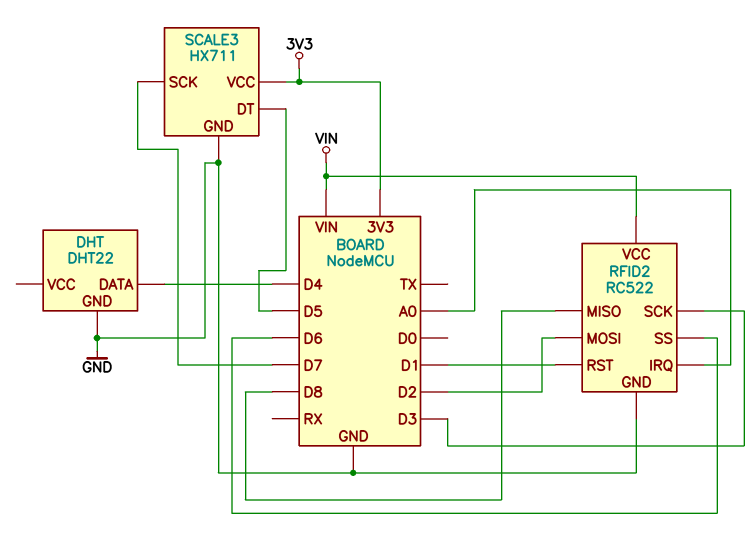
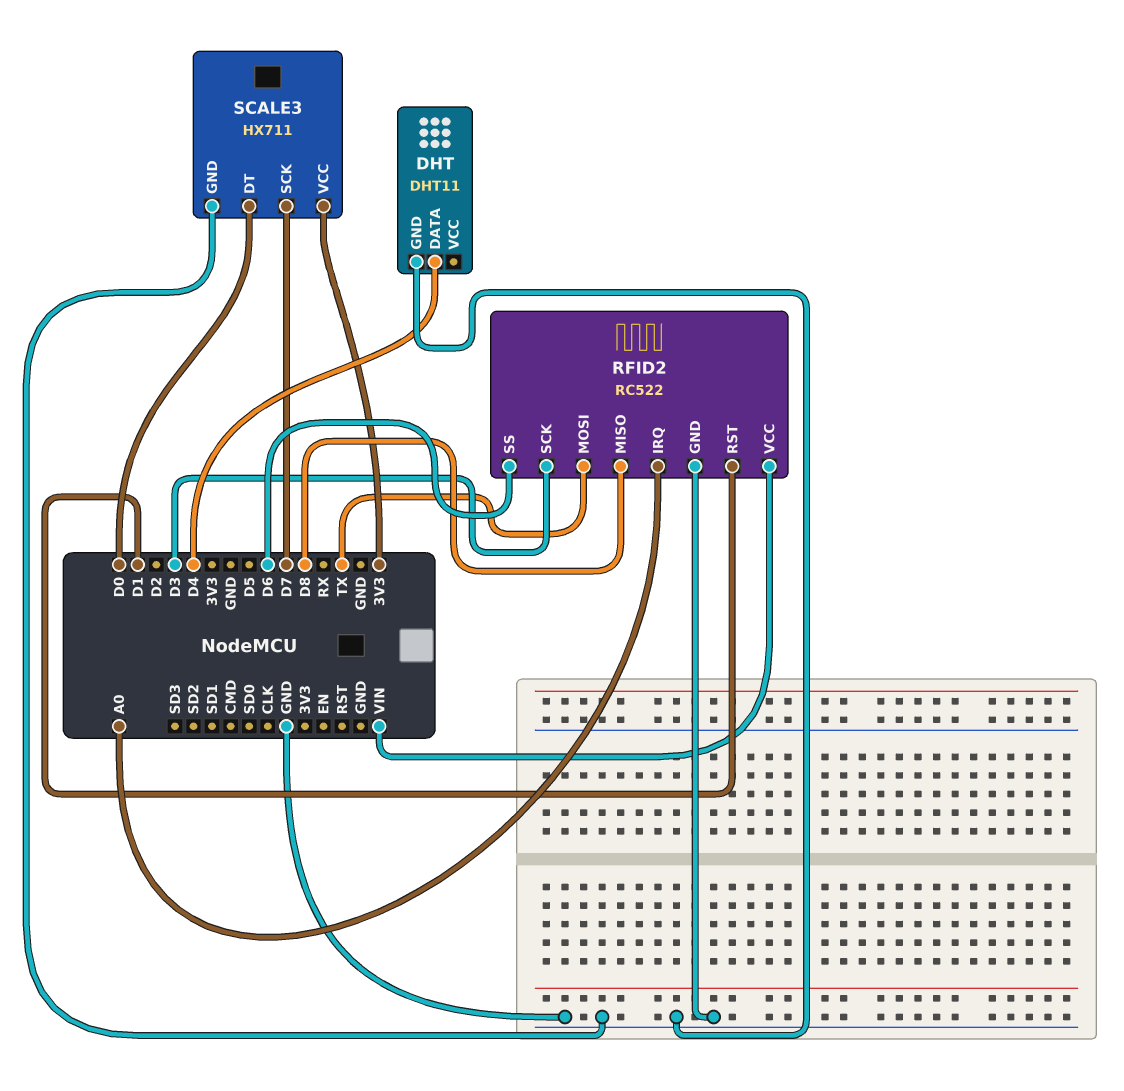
DHT: DHT22 -> DHT11
RFID2 pin MOSI: D2 -> TX
SCALE3 pin DT: D5 -> D0

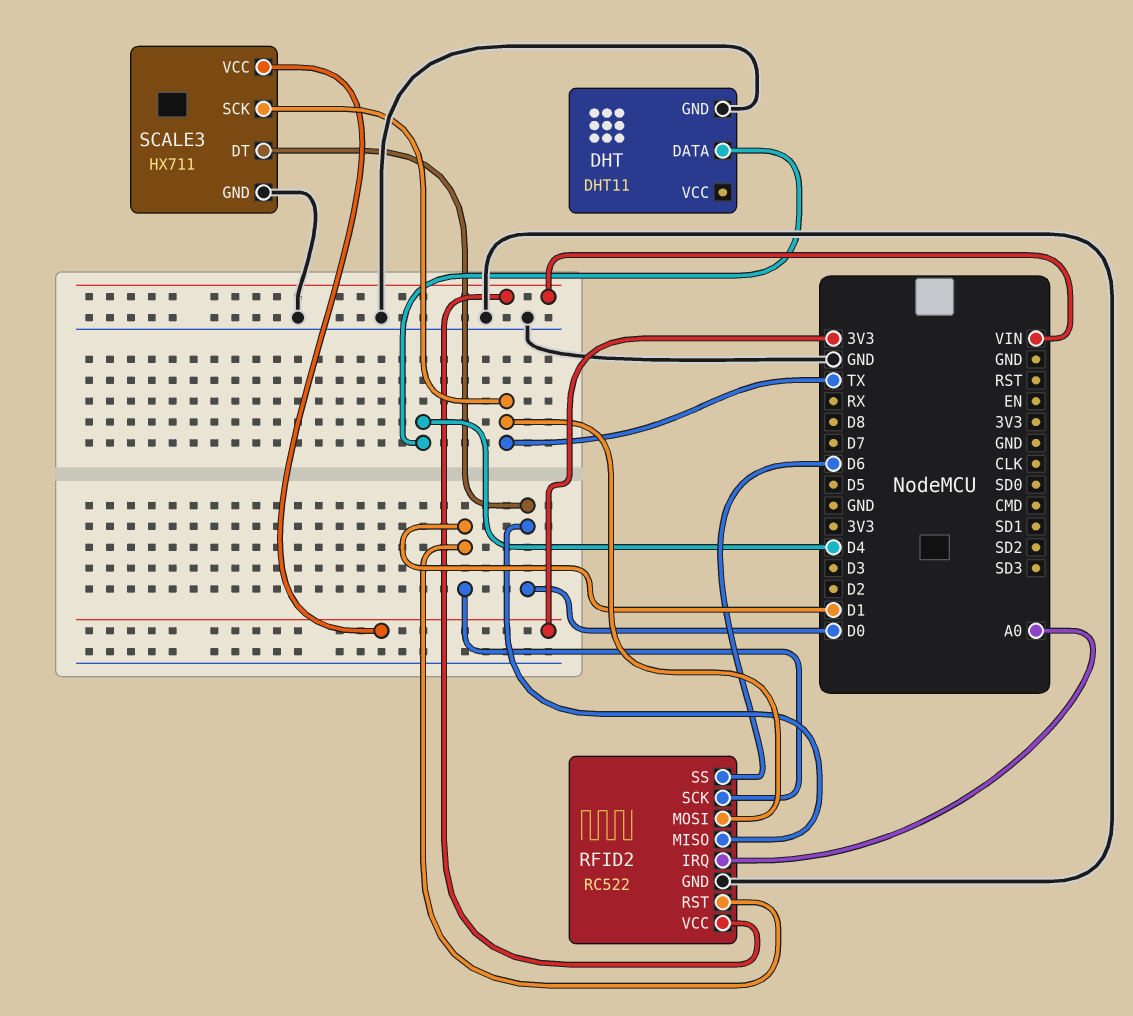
RFID2 pin MISO: D8 -> D0
RFID2 pin SCK: D3 -> D1
SCALE3 pin SCK: D7 -> TX

